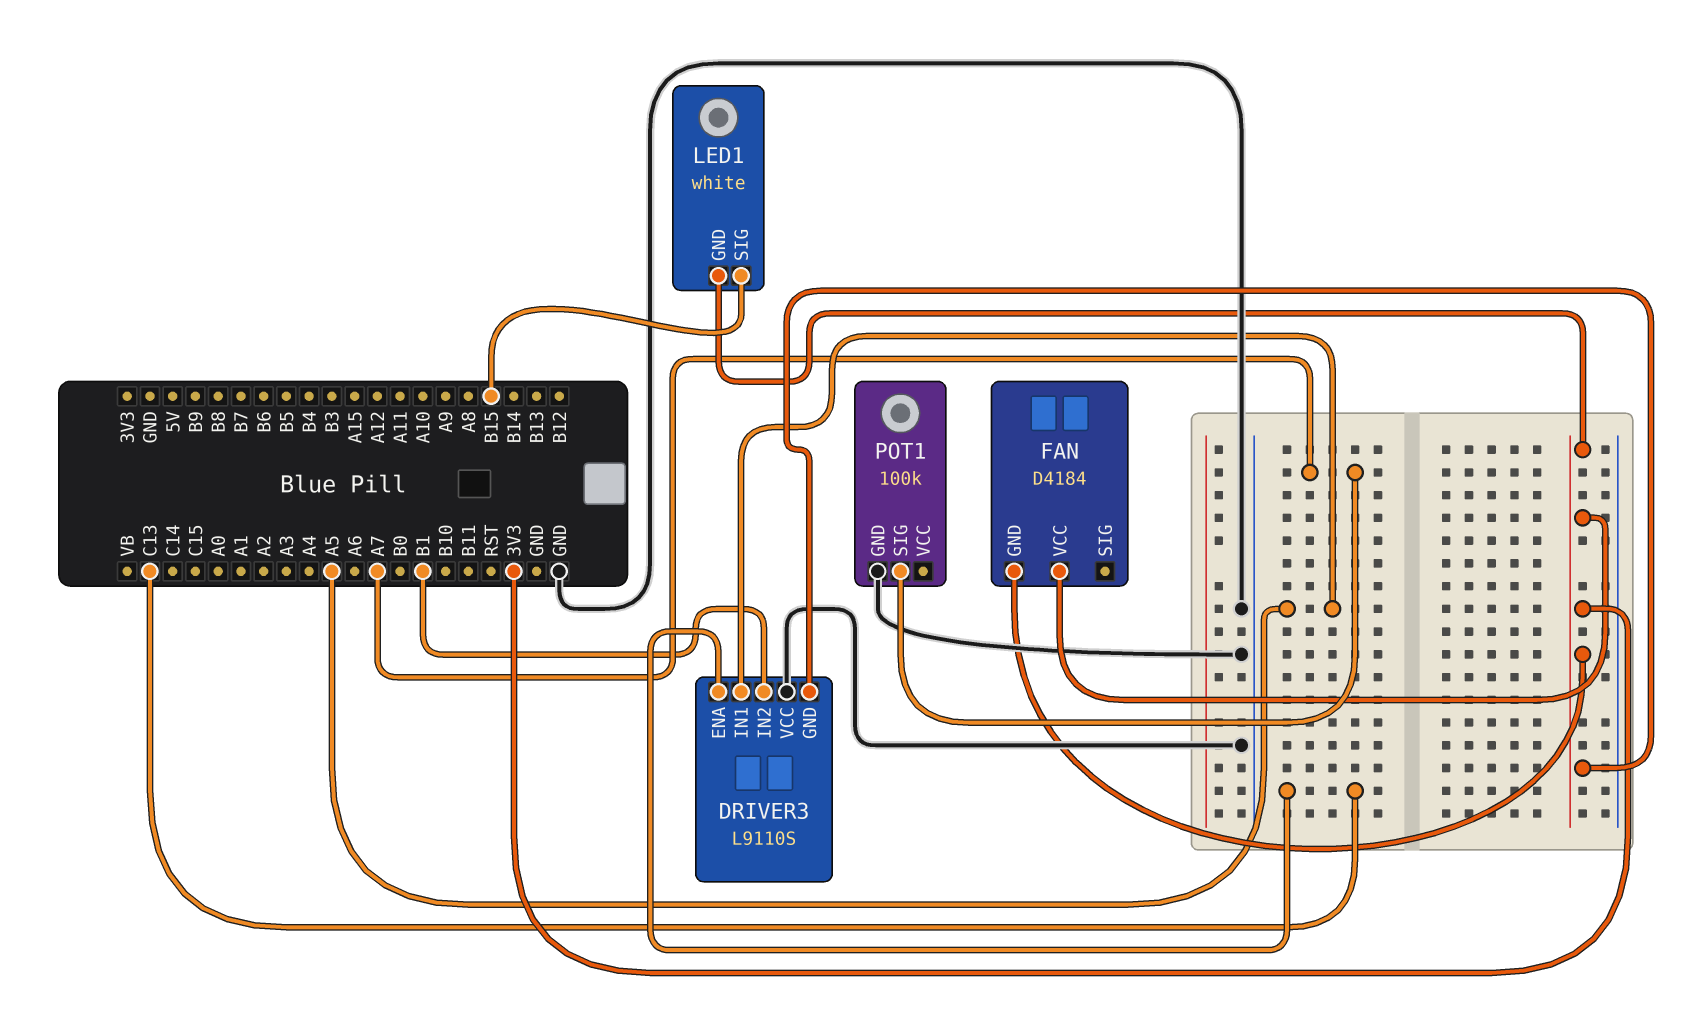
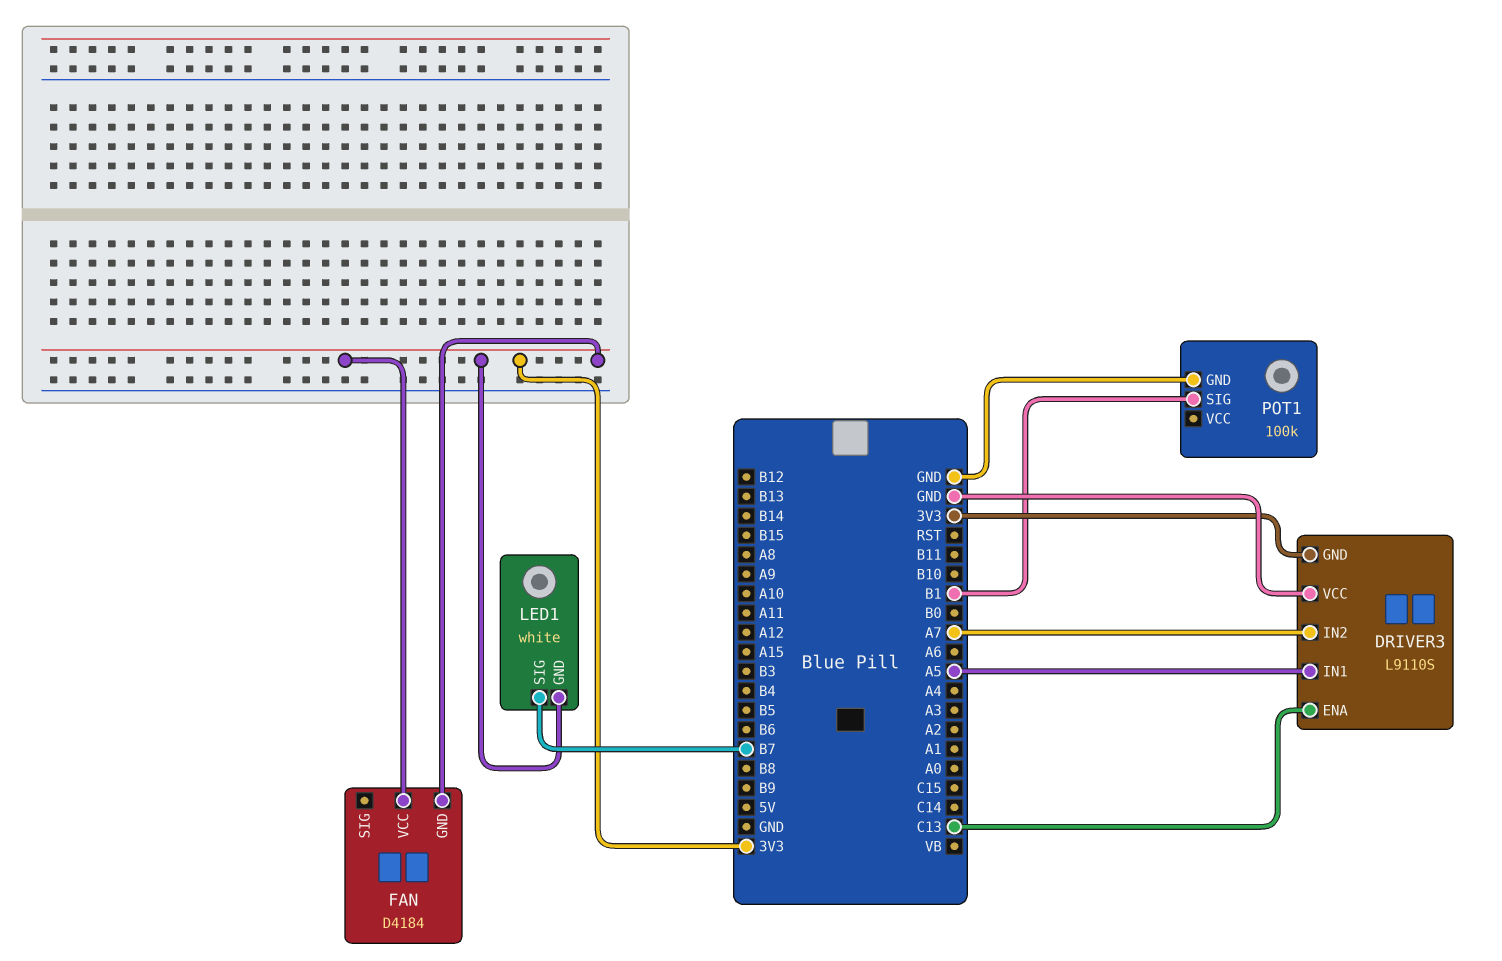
DRIVER3 pin IN2: B1 -> A7
LED1 pin SIG: B15 -> B7
POT1 pin SIG: A7 -> B1

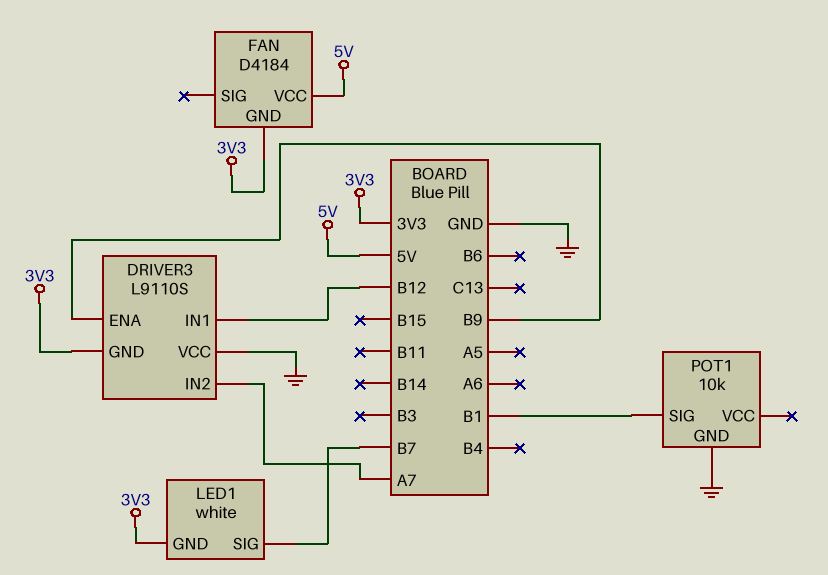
DRIVER3 pin ENA: C13 -> B9
DRIVER3 pin IN1: A5 -> B12
FAN pin VCC: 3V3 -> 5V
POT1: 100k -> 10k

